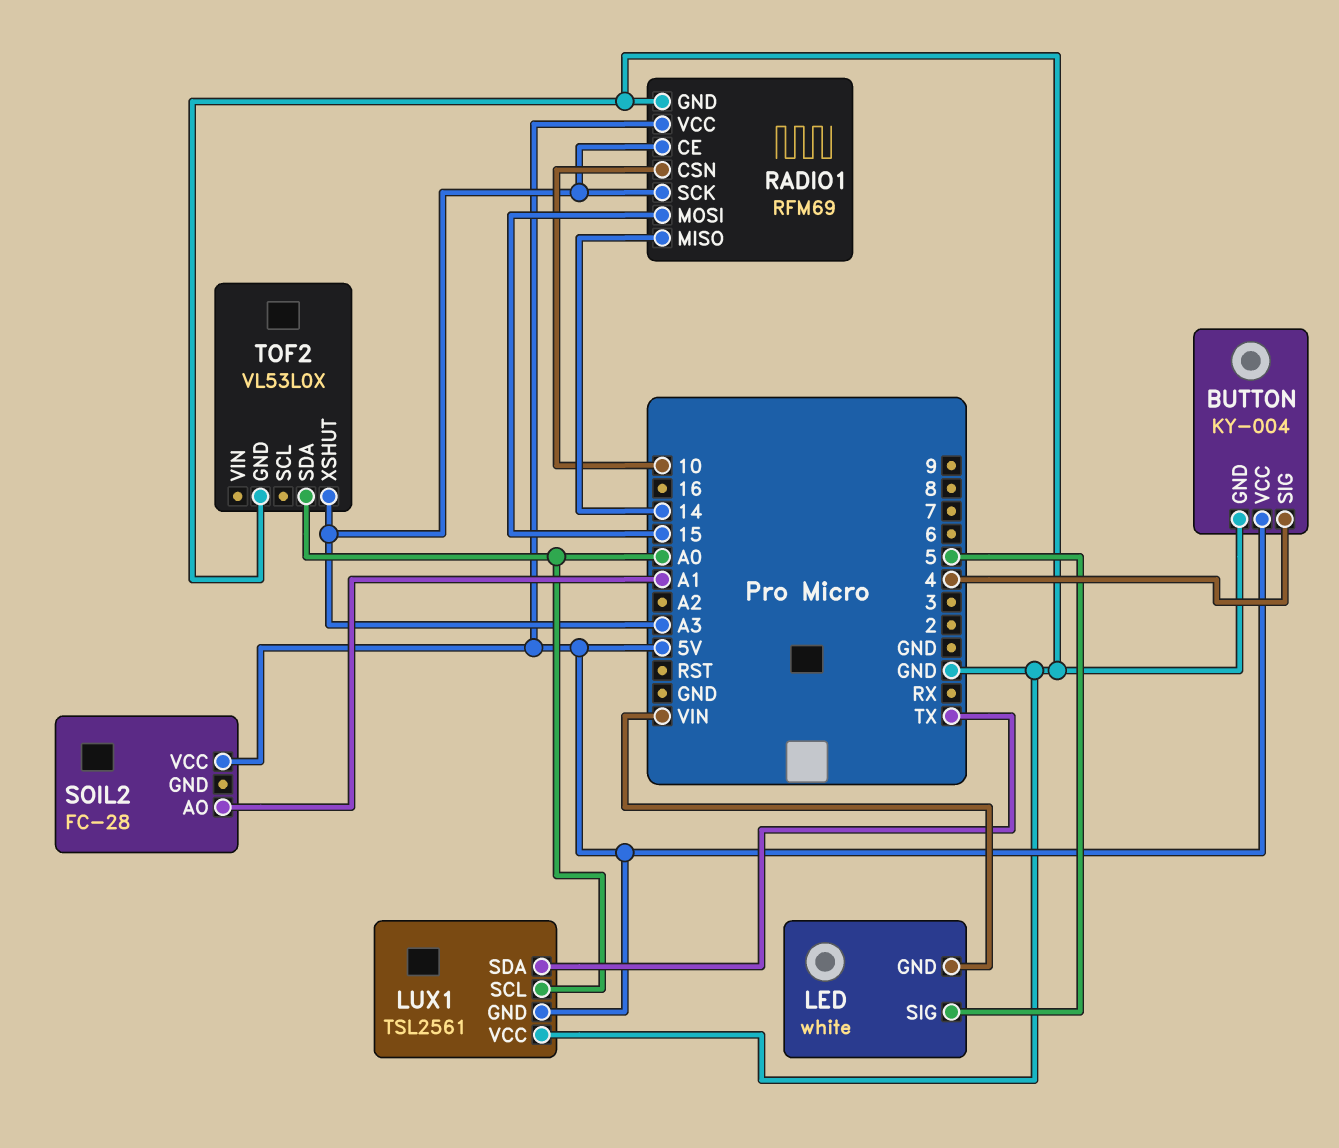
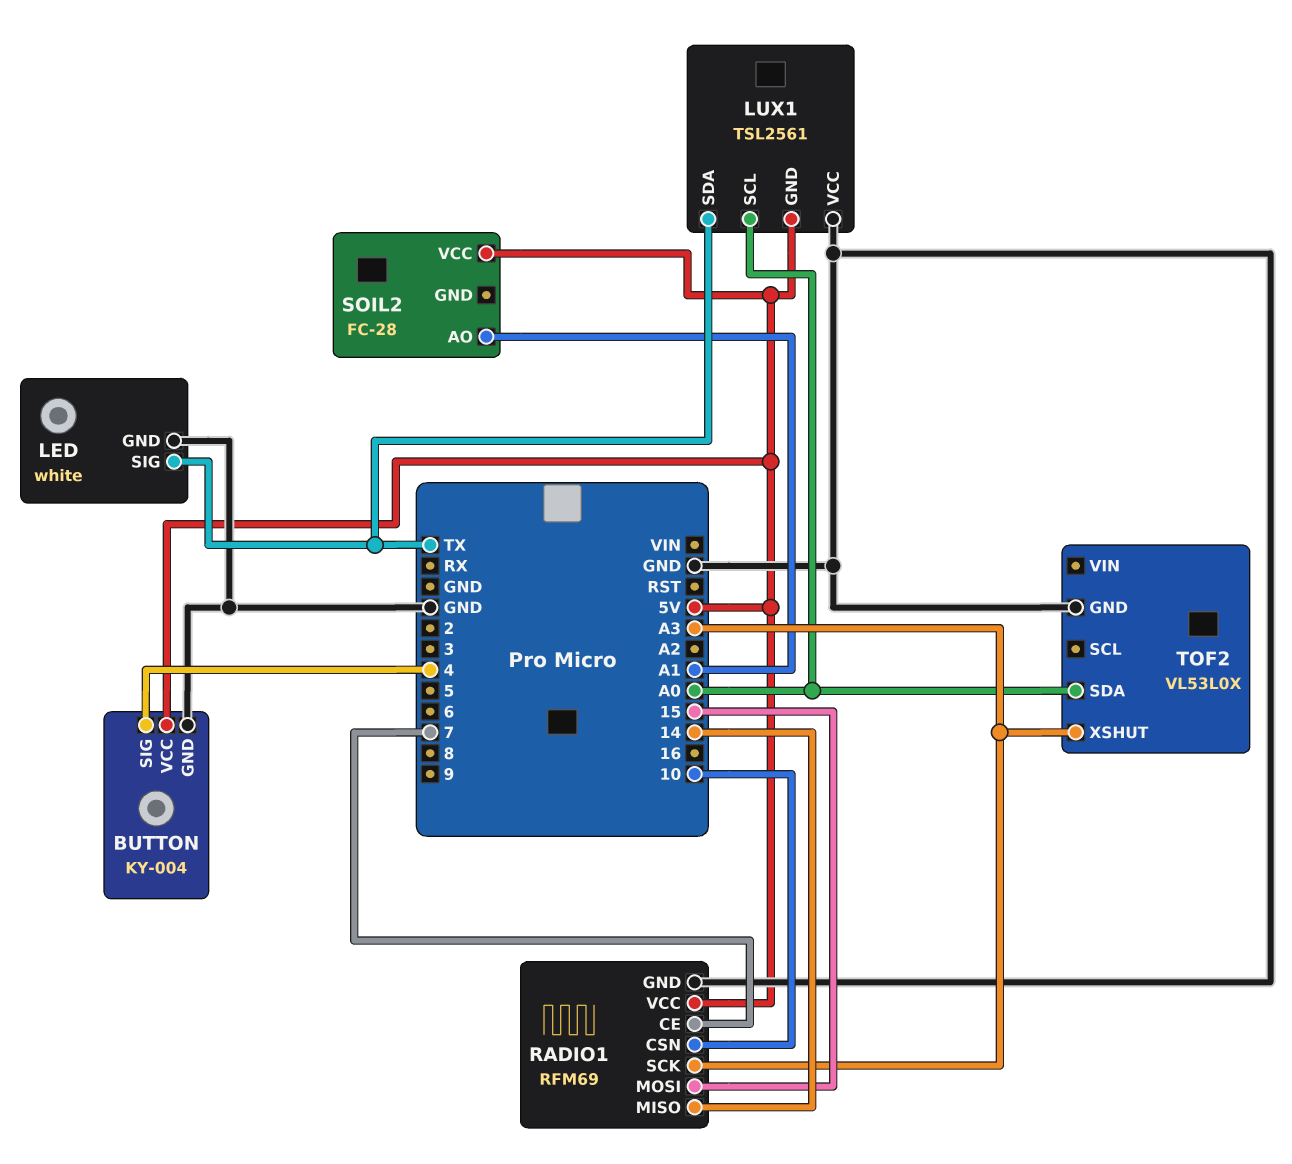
LED pin GND: VIN -> GND
LED pin SIG: 5 -> TX
RADIO1 pin CE: A3 -> 7

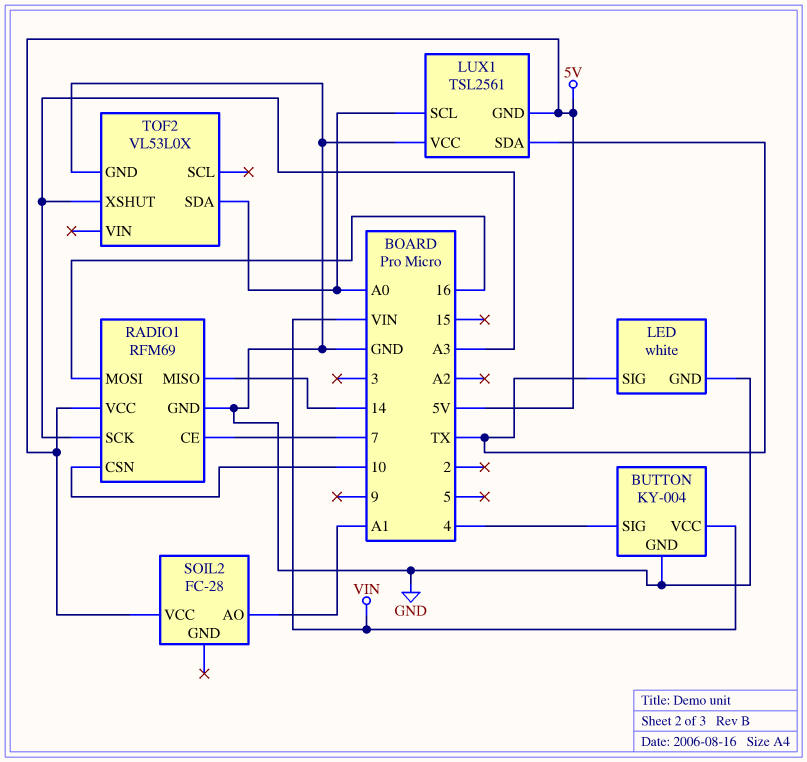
BUTTON pin VCC: 5V -> VIN
RADIO1 pin MOSI: 15 -> 16

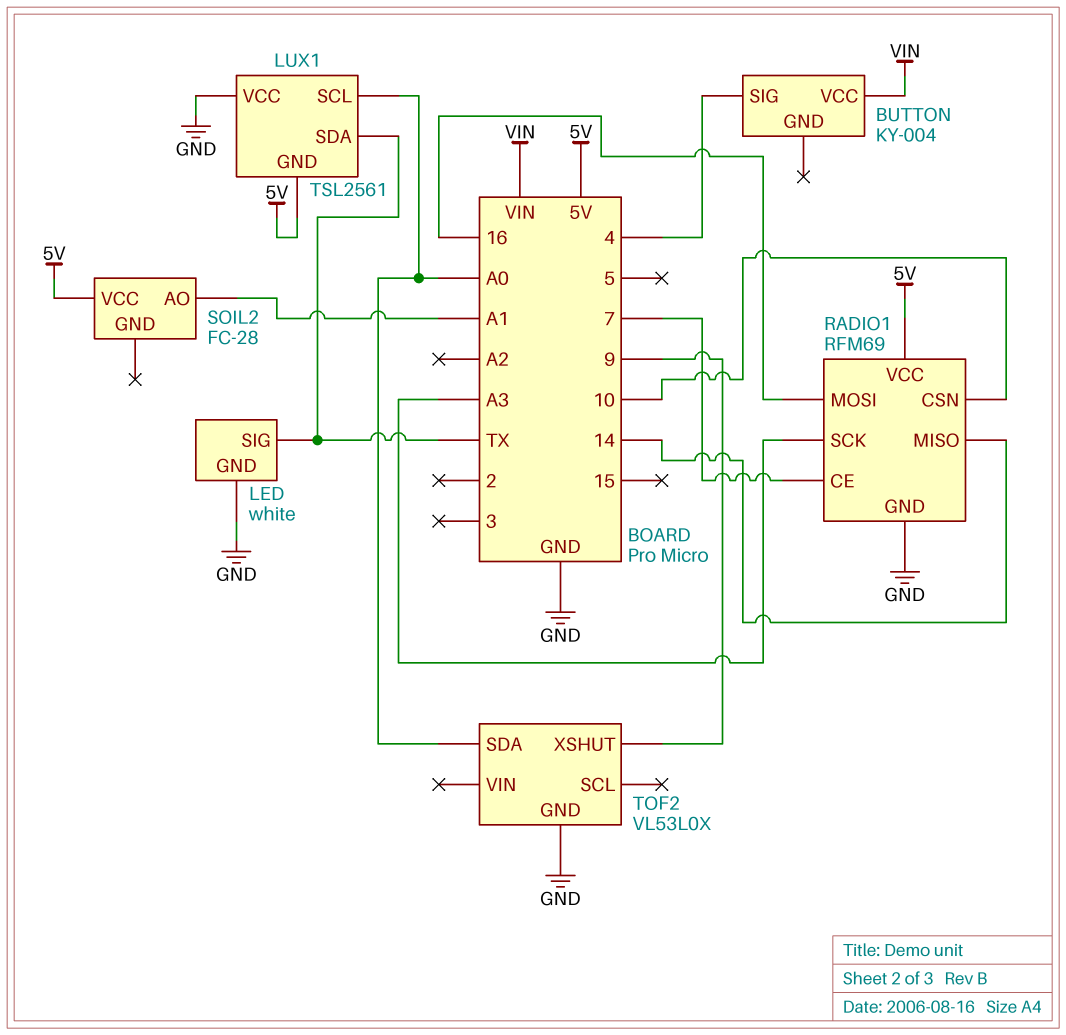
BUTTON pin GND: GND -> none
TOF2 pin XSHUT: A3 -> 9

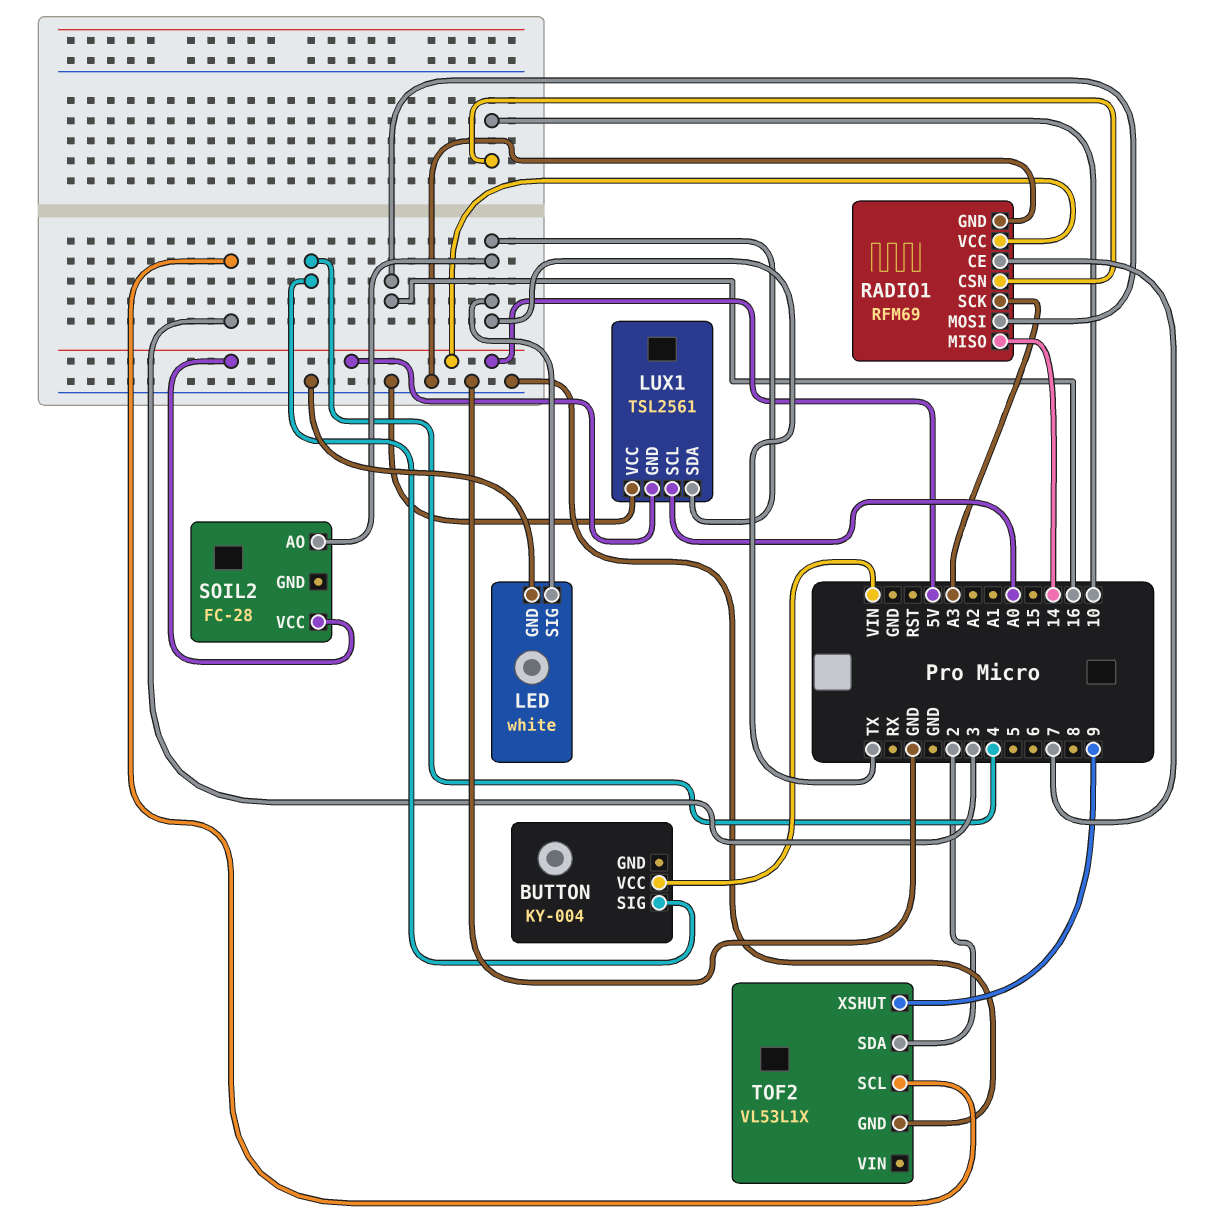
SOIL2 pin AO: A1 -> TX
TOF2: VL53L0X -> VL53L1X
TOF2 pin SCL: none -> 3
TOF2 pin SDA: A0 -> 2

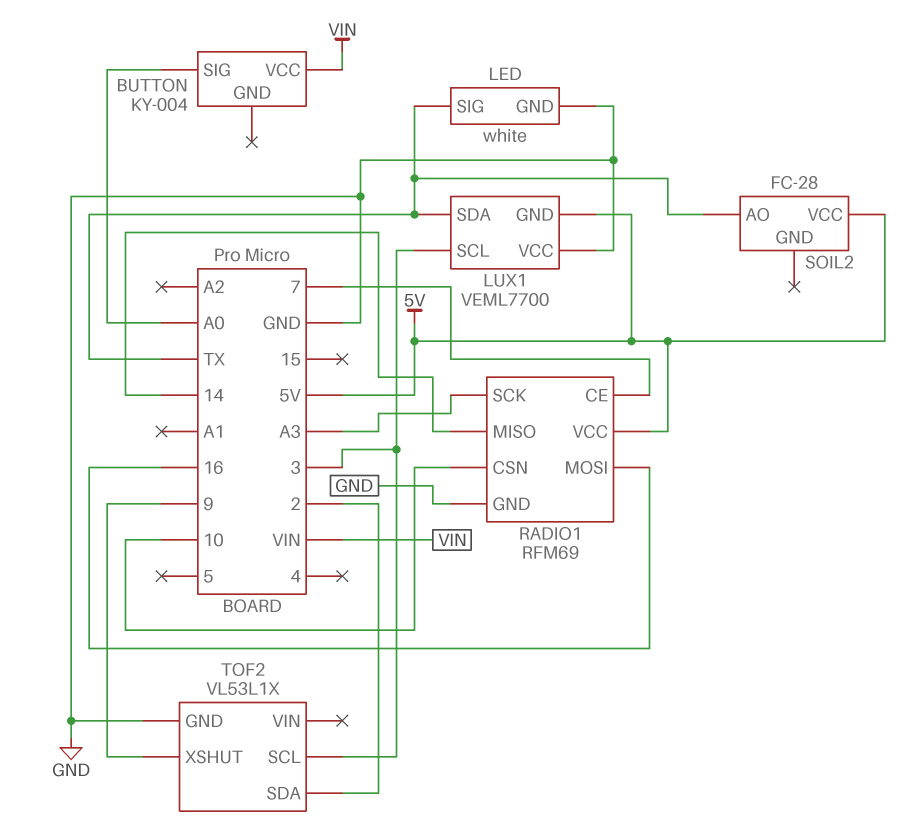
BUTTON pin SIG: 4 -> A0
LUX1: TSL2561 -> VEML7700
LUX1 pin SCL: A0 -> 3

